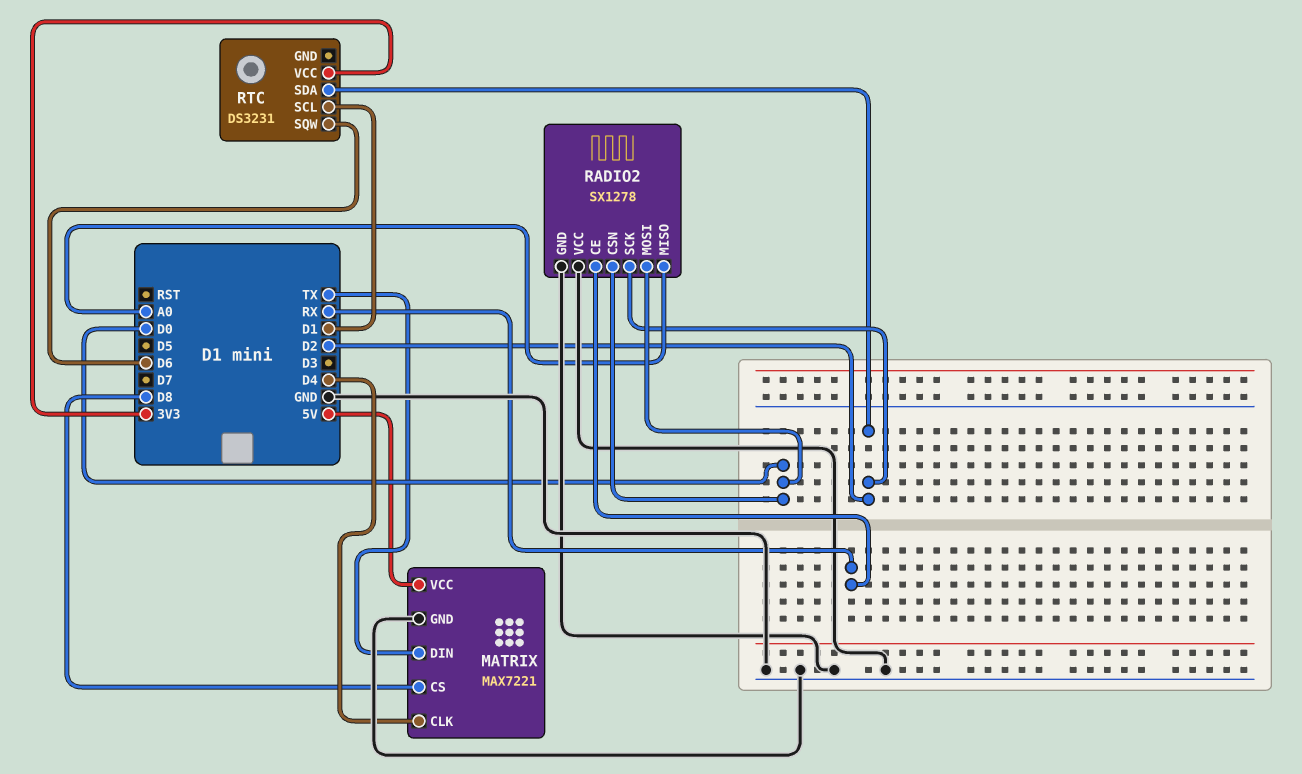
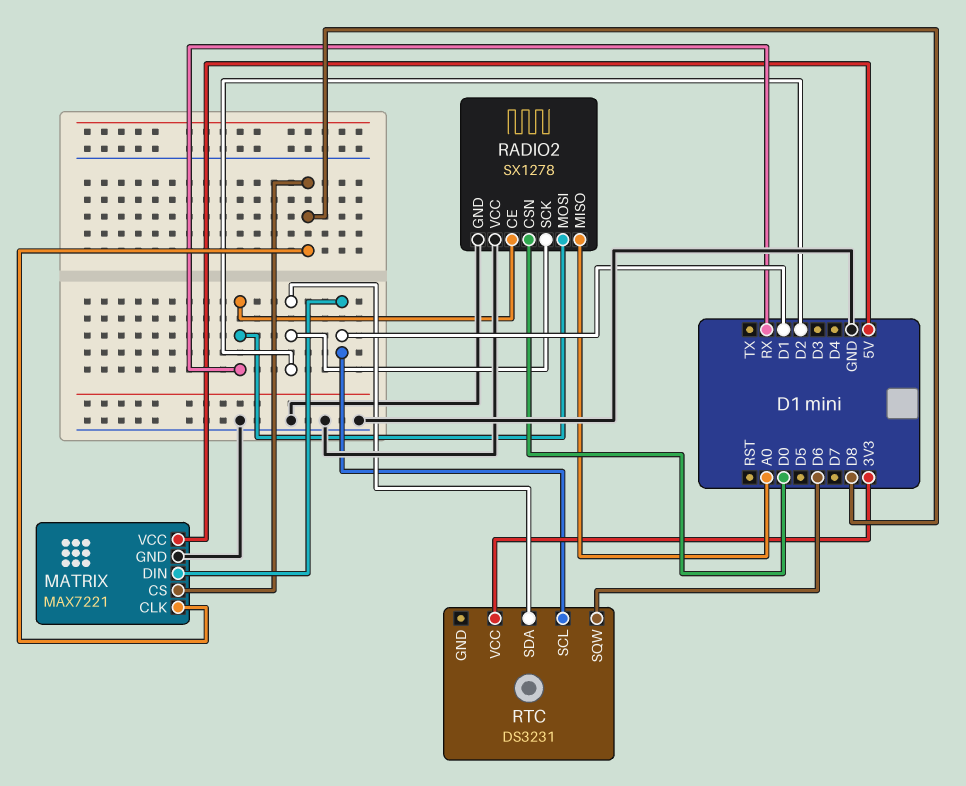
MATRIX pin CLK: D4 -> D8
MATRIX pin DIN: TX -> D1
RADIO2 pin MOSI: D0 -> RX

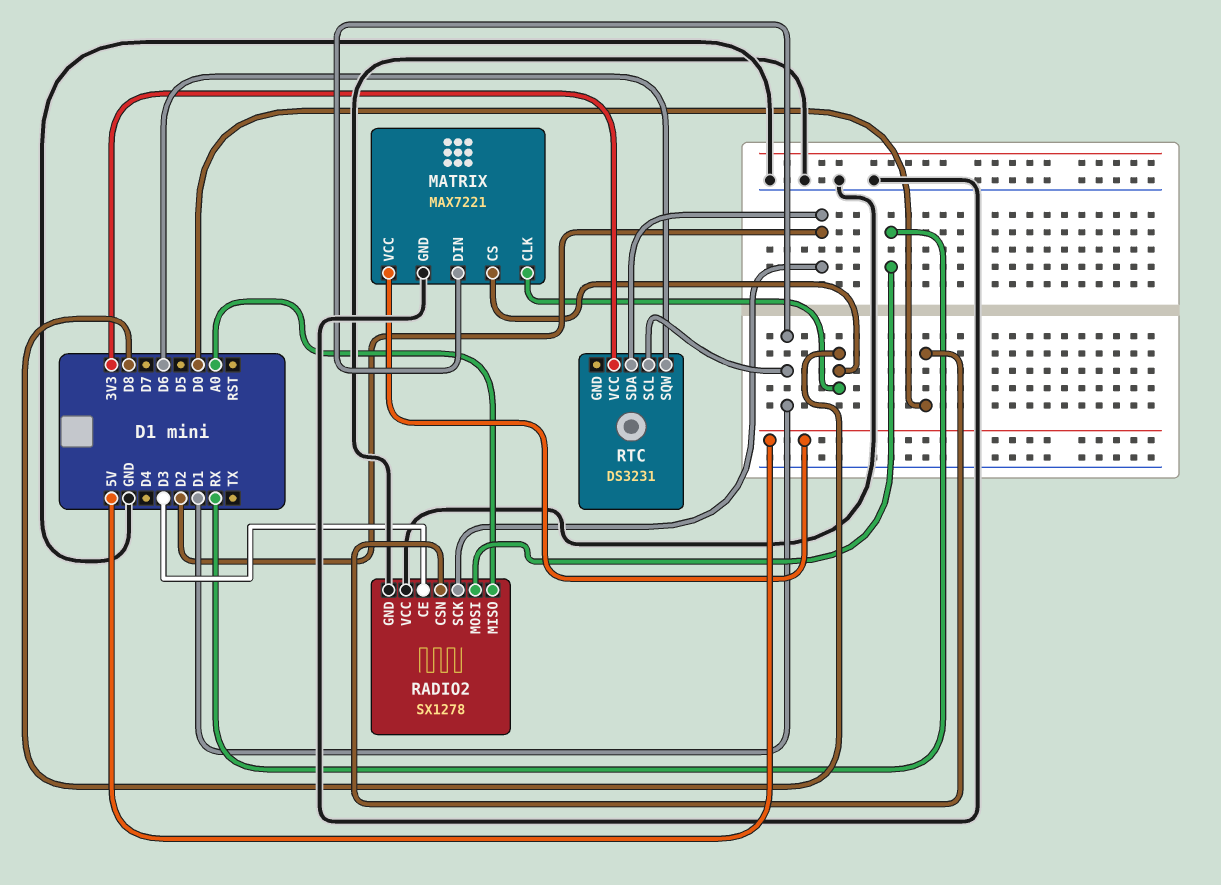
RADIO2 pin CE: RX -> D3

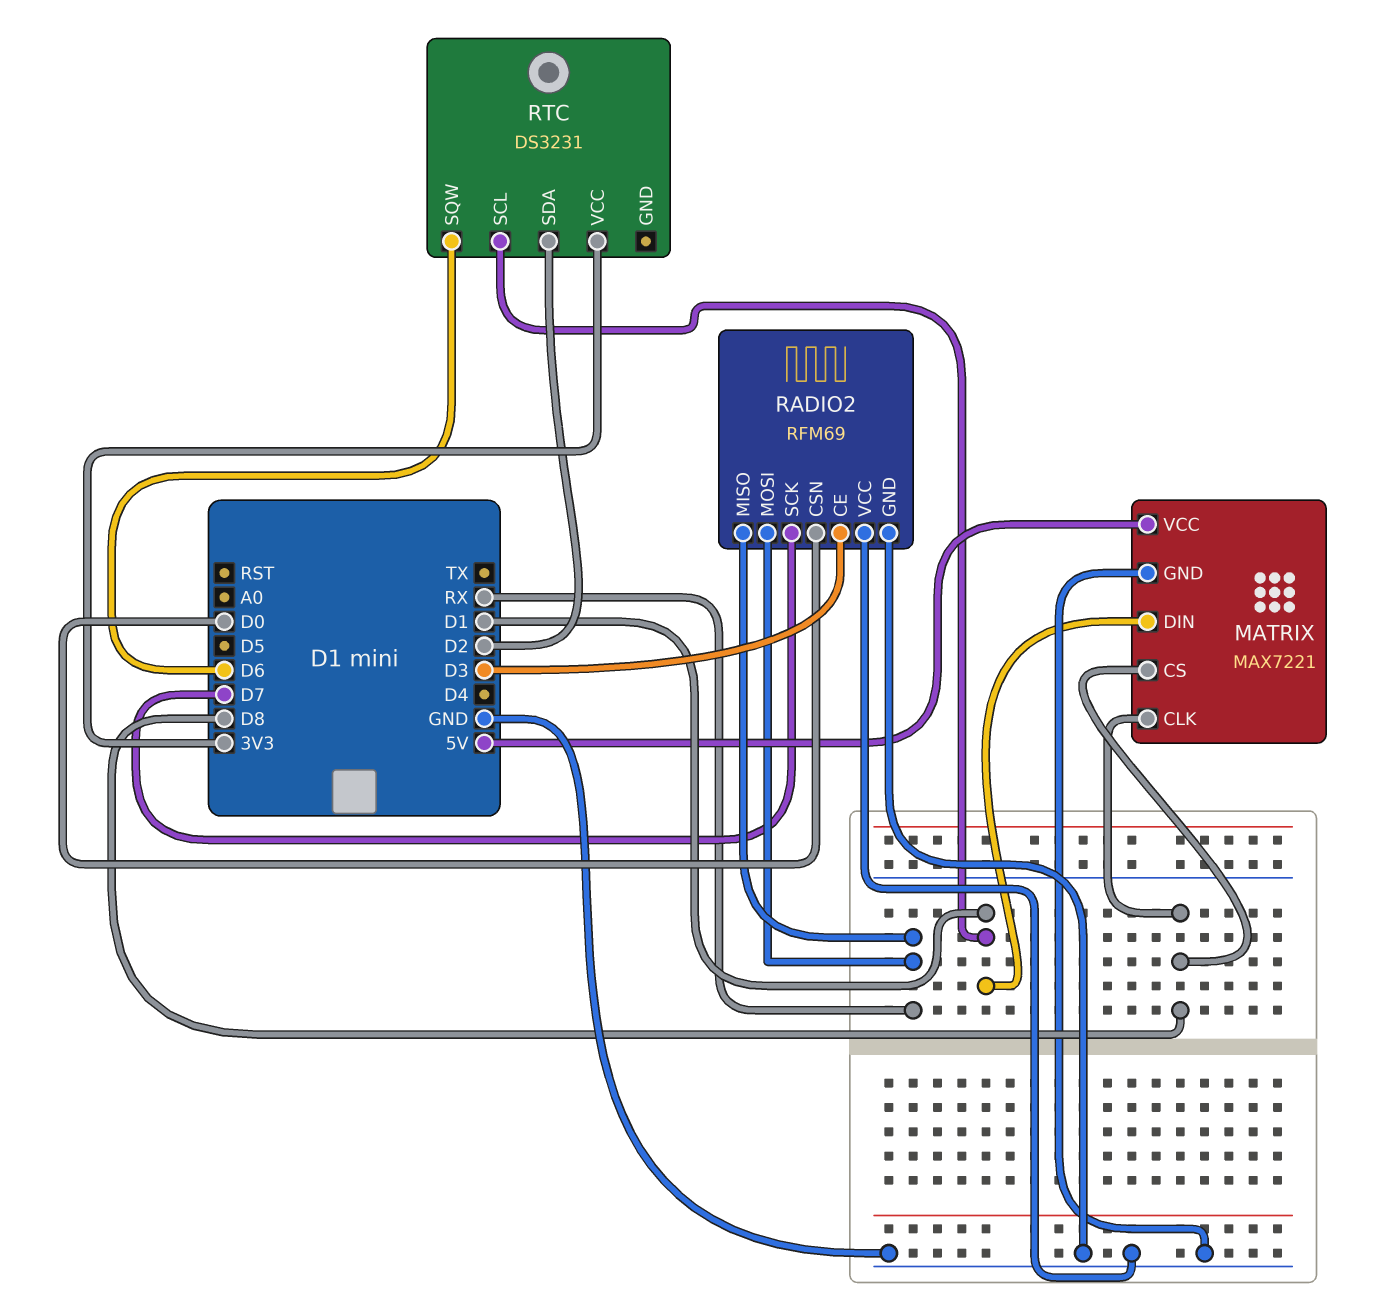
RADIO2: SX1278 -> RFM69
RADIO2 pin MISO: A0 -> RX
RADIO2 pin SCK: D2 -> D7

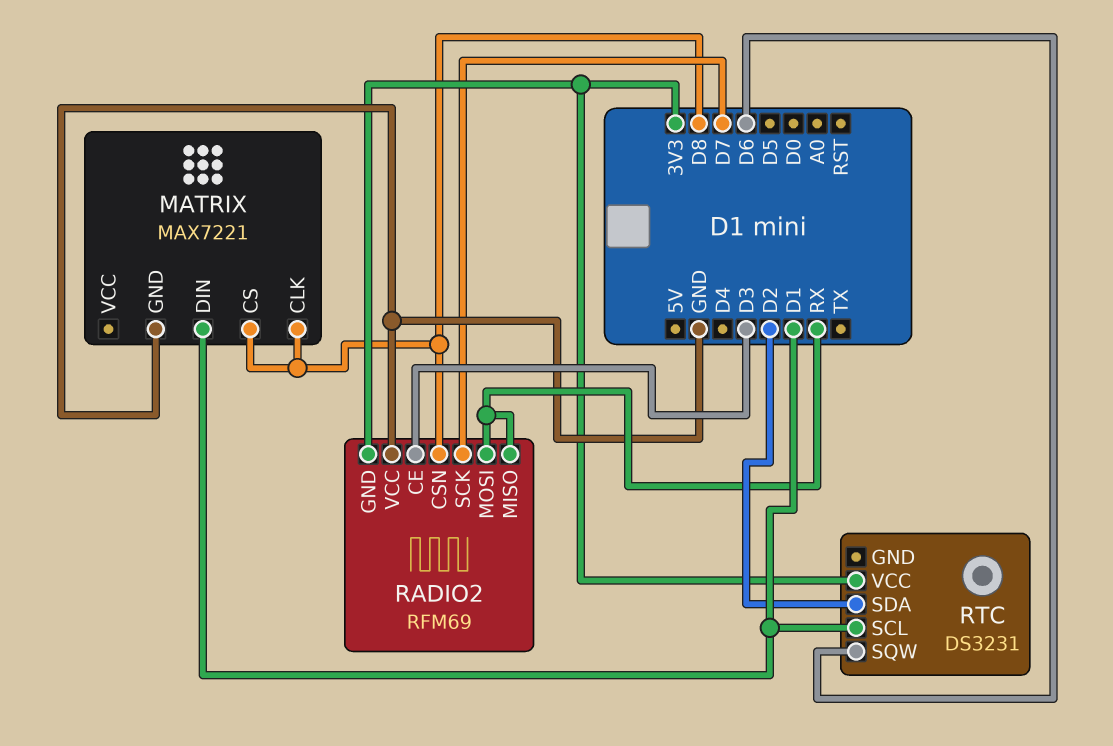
MATRIX pin VCC: 5V -> none
RADIO2 pin CSN: D0 -> D8
RADIO2 pin GND: GND -> 3V3

